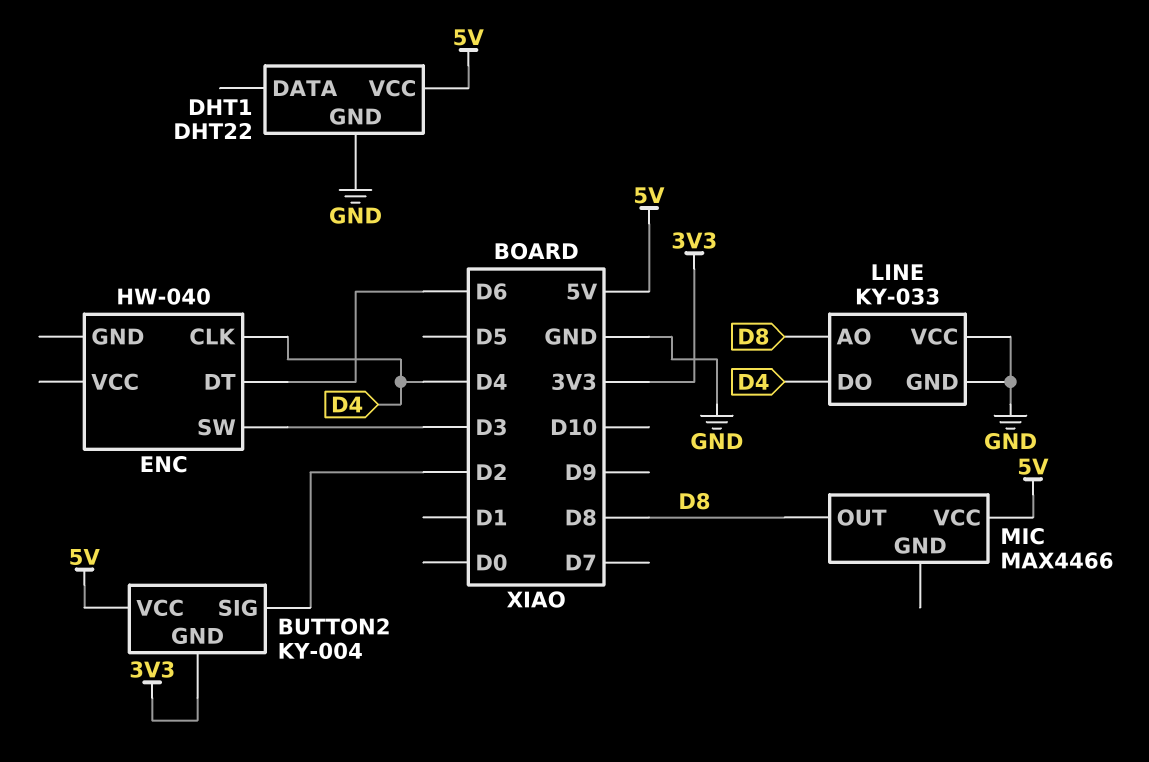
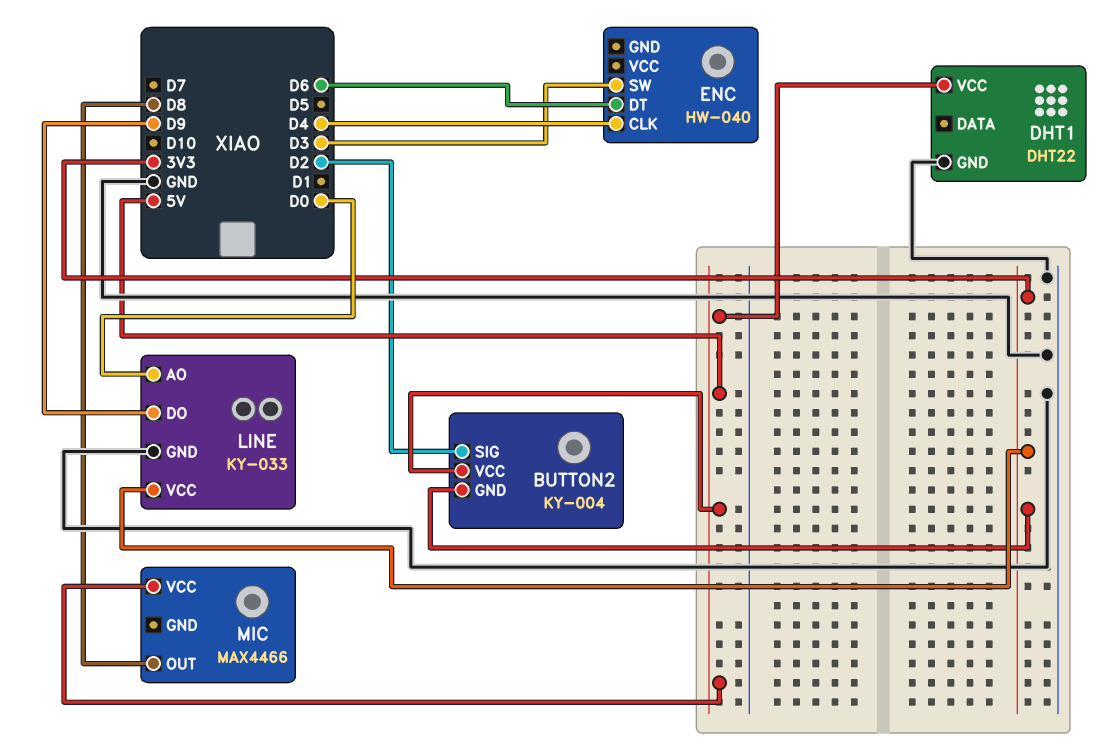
LINE pin AO: D8 -> D0
LINE pin DO: D4 -> D9
LINE pin VCC: GND -> 3V3

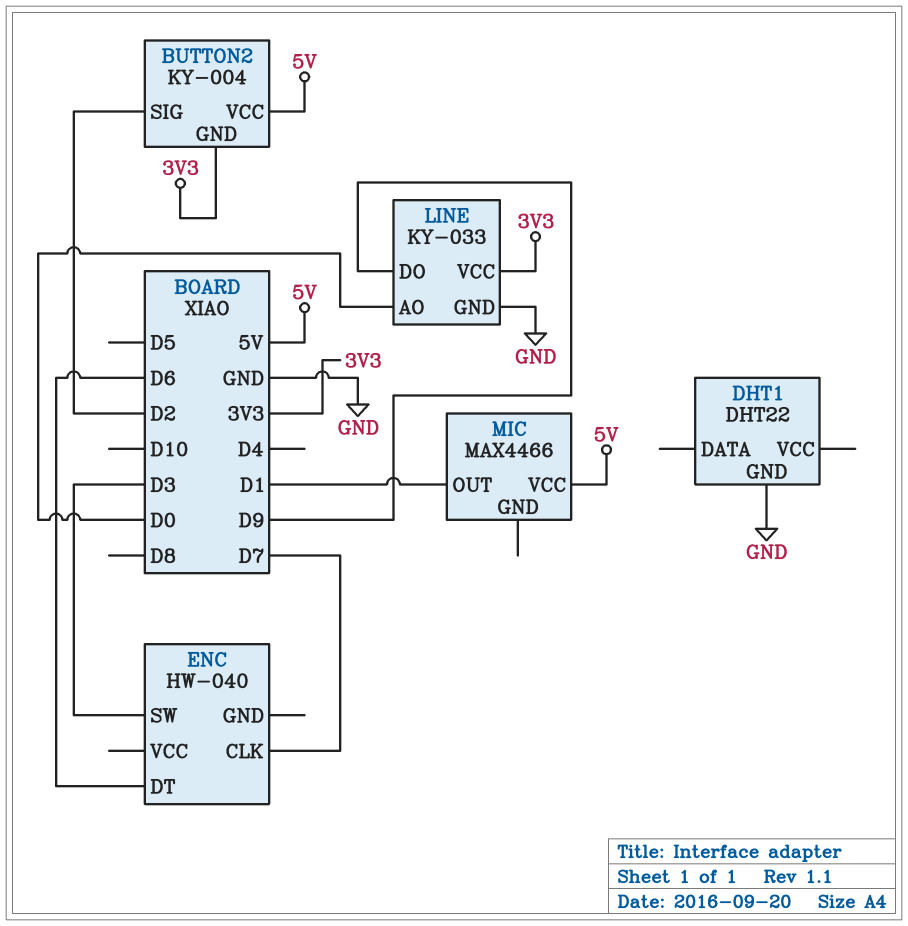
DHT1 pin VCC: 5V -> none
ENC pin CLK: D4 -> D7
MIC pin OUT: D8 -> D1

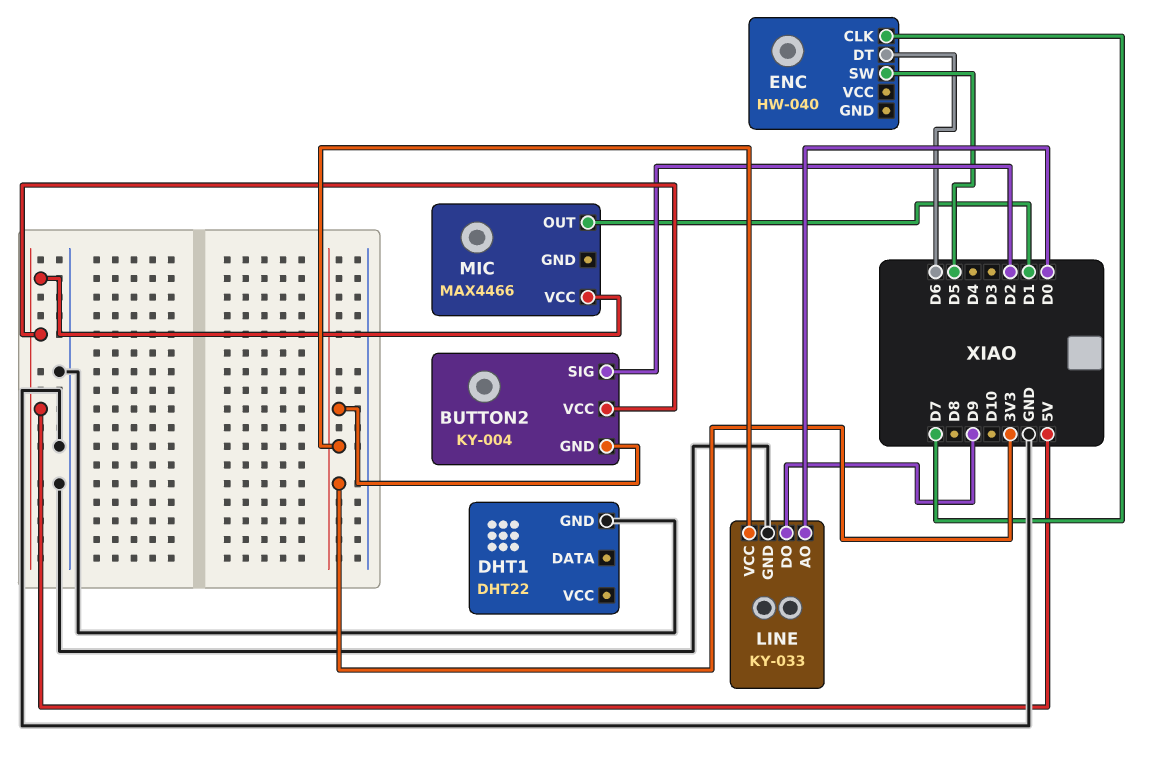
ENC pin SW: D3 -> D5

